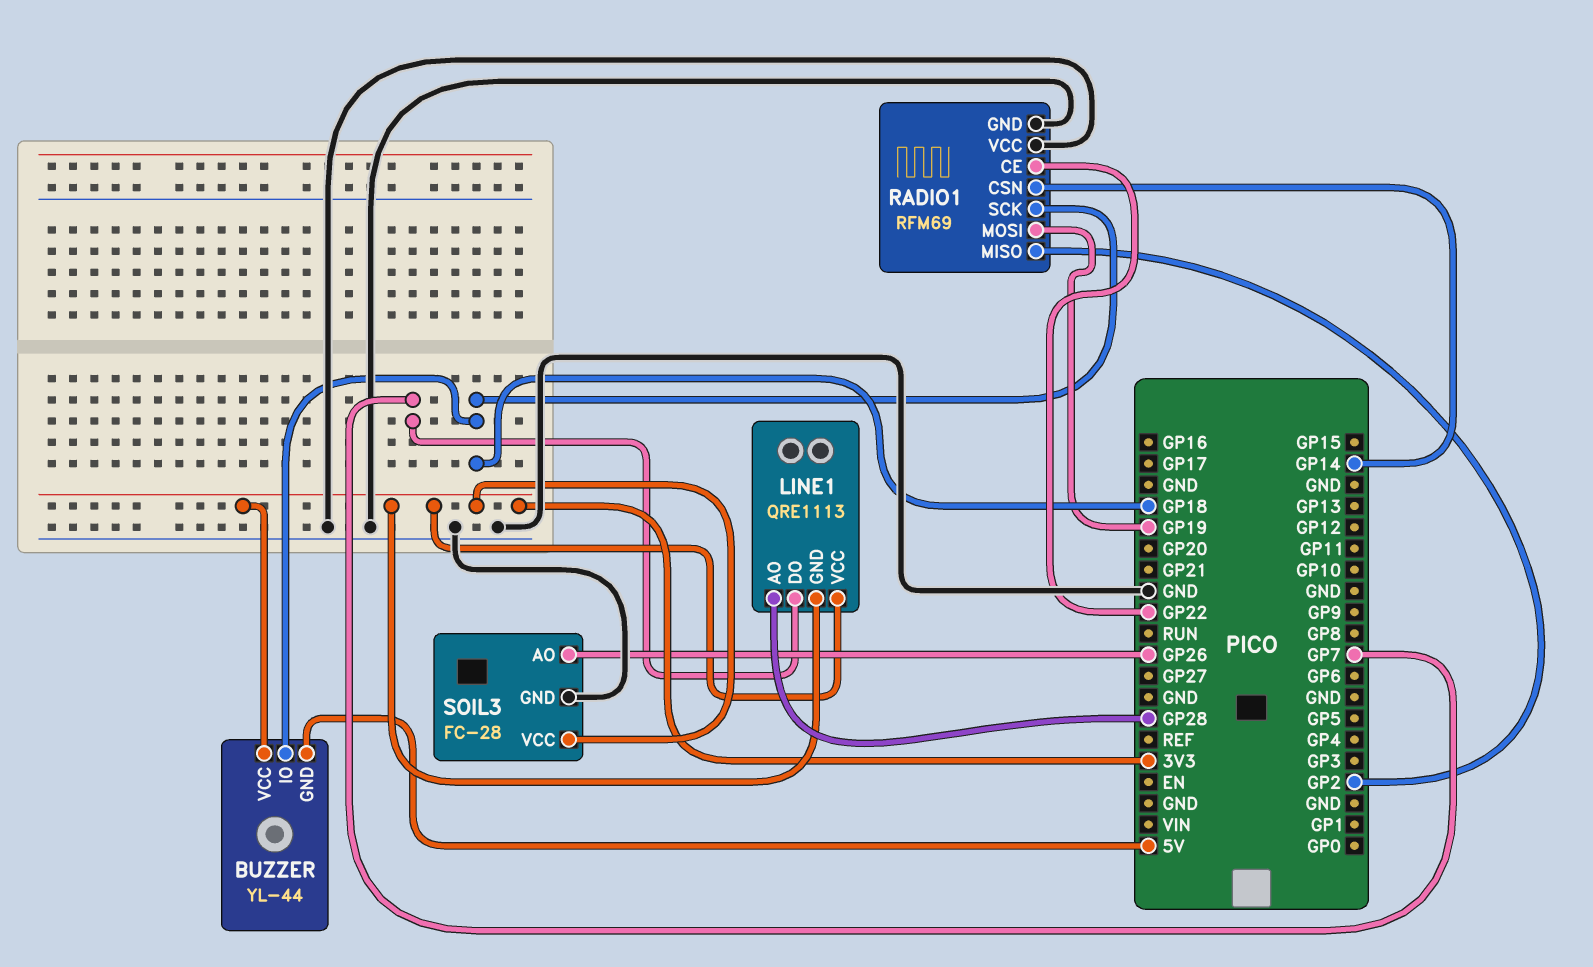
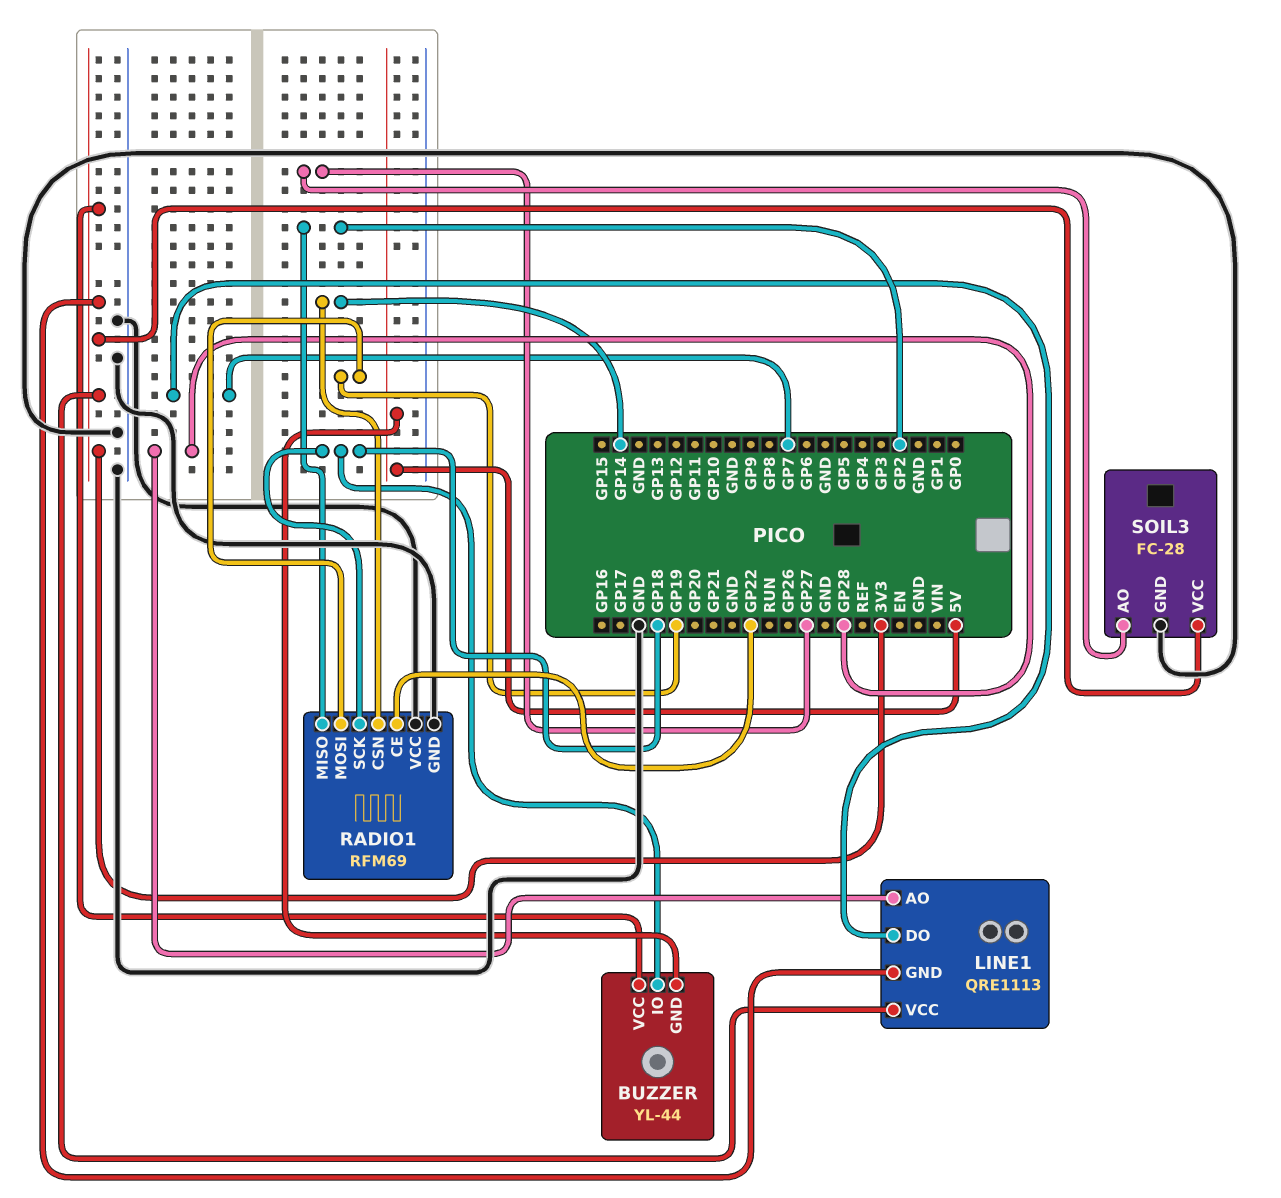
SOIL3 pin AO: GP26 -> GP27

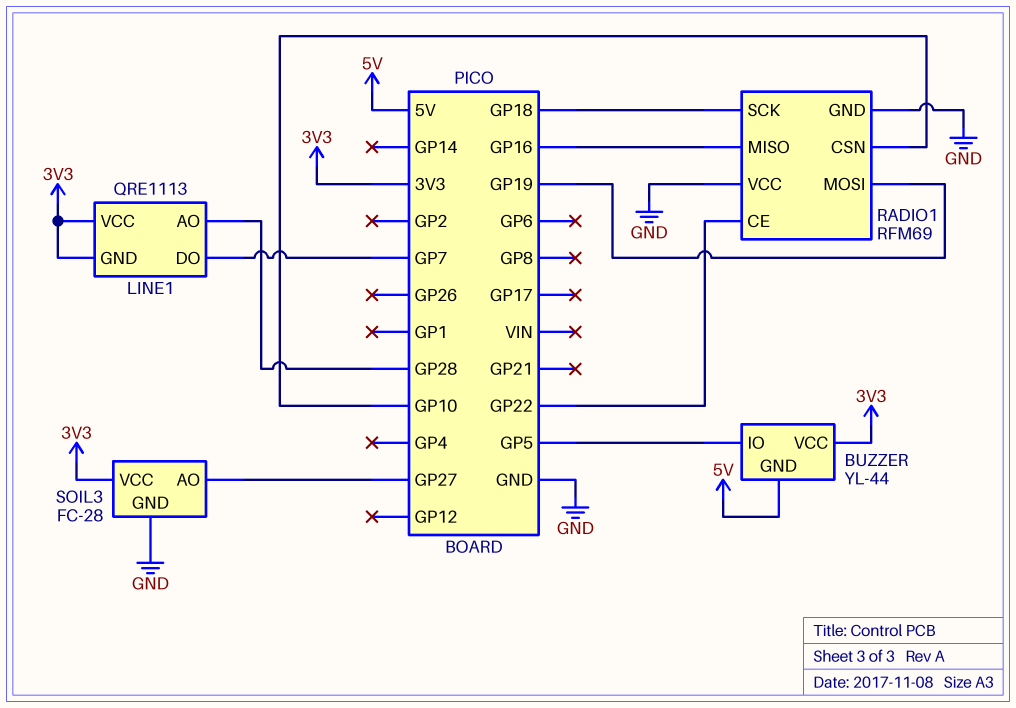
BUZZER pin IO: GP18 -> GP5
RADIO1 pin CSN: GP14 -> GP10
RADIO1 pin MISO: GP2 -> GP16

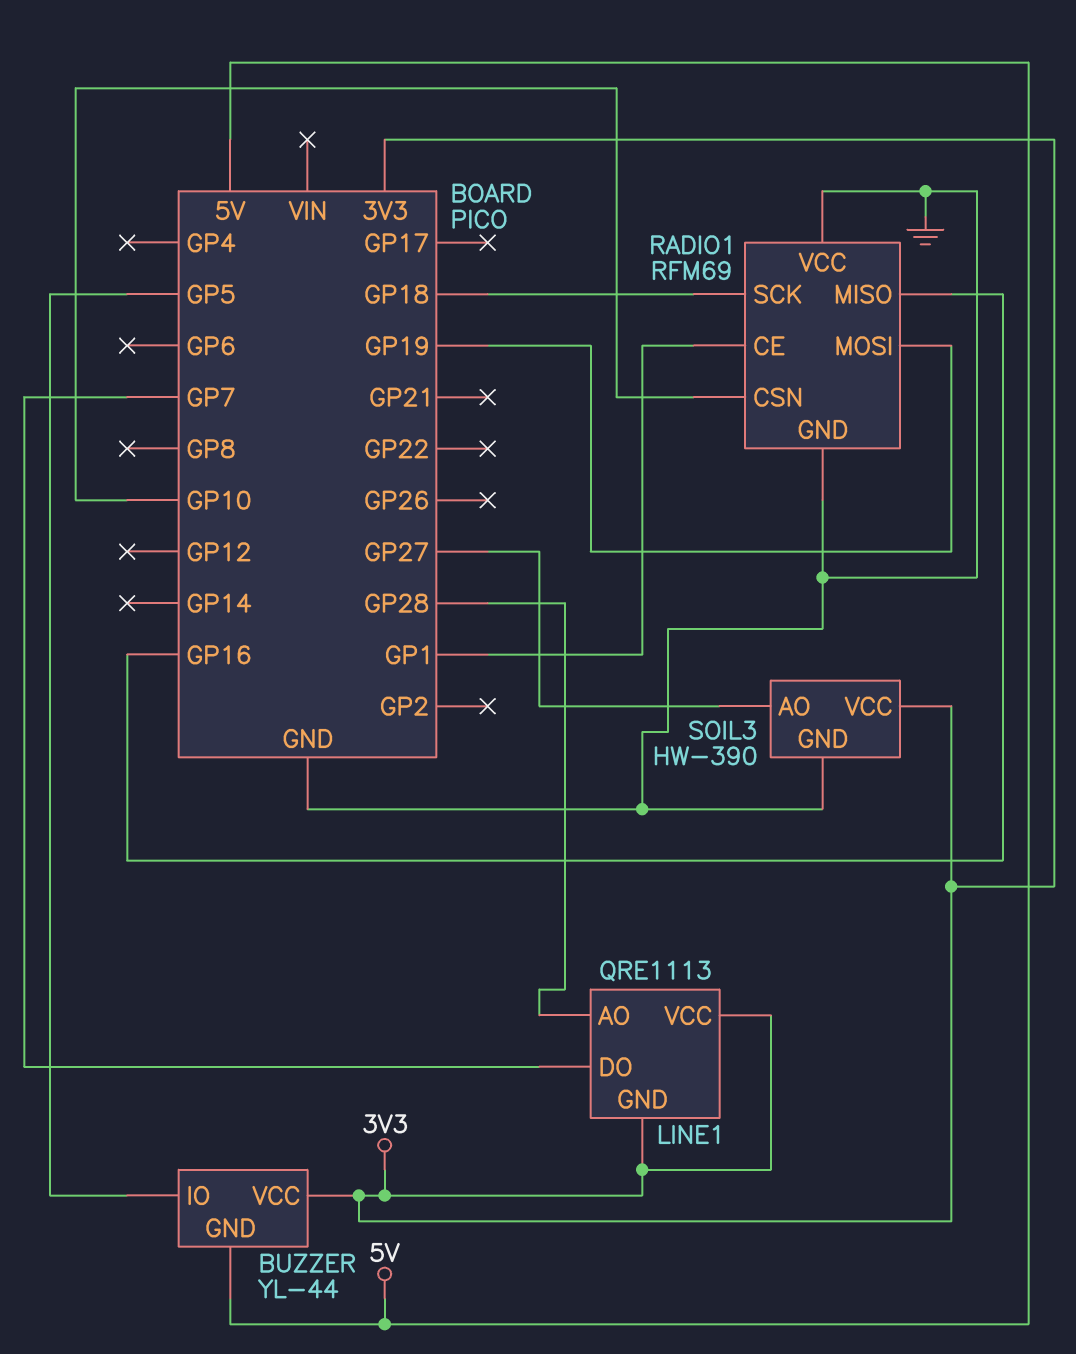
RADIO1 pin CE: GP22 -> GP1
SOIL3: FC-28 -> HW-390

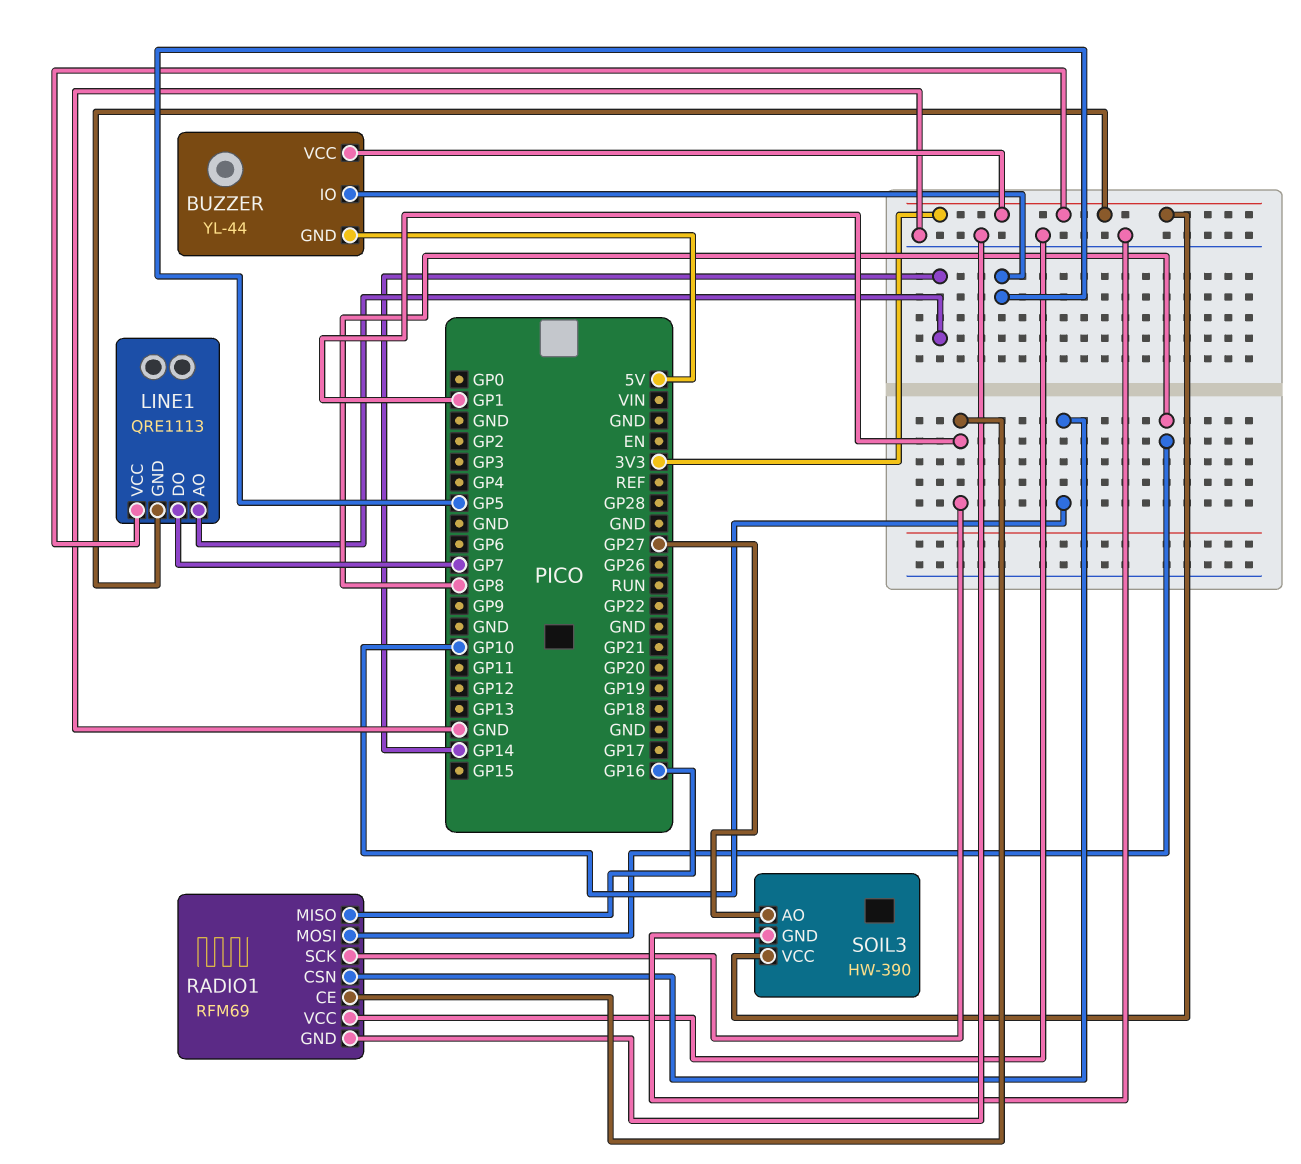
LINE1 pin AO: GP28 -> GP14
RADIO1 pin MOSI: GP19 -> GP8
RADIO1 pin SCK: GP18 -> GP1

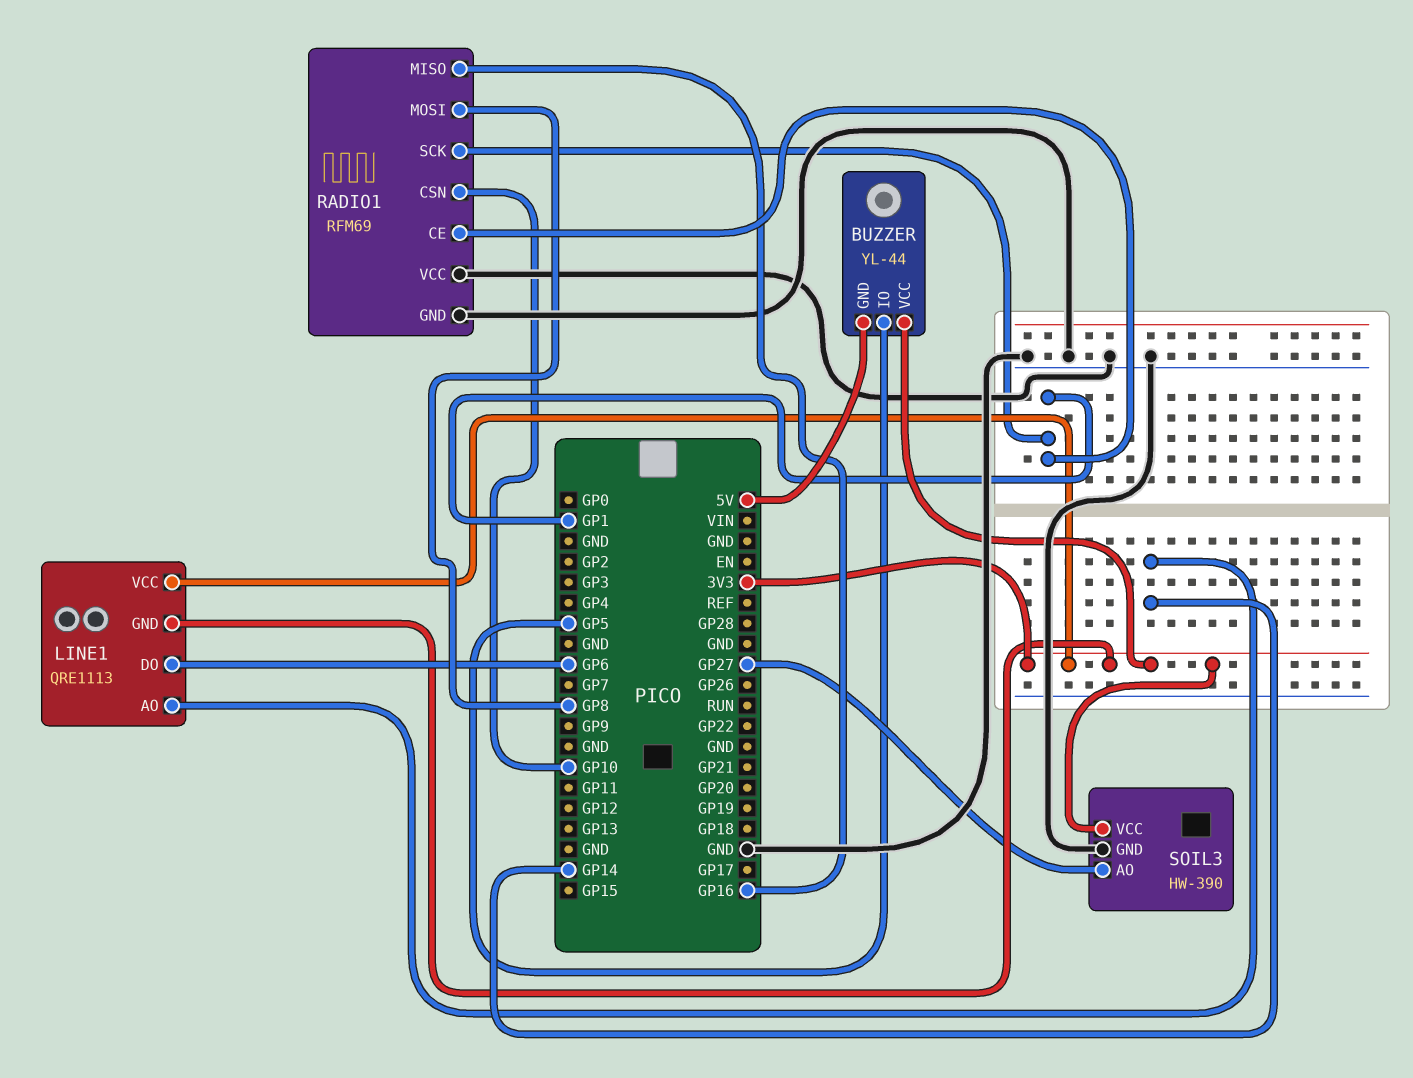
LINE1 pin DO: GP7 -> GP6

